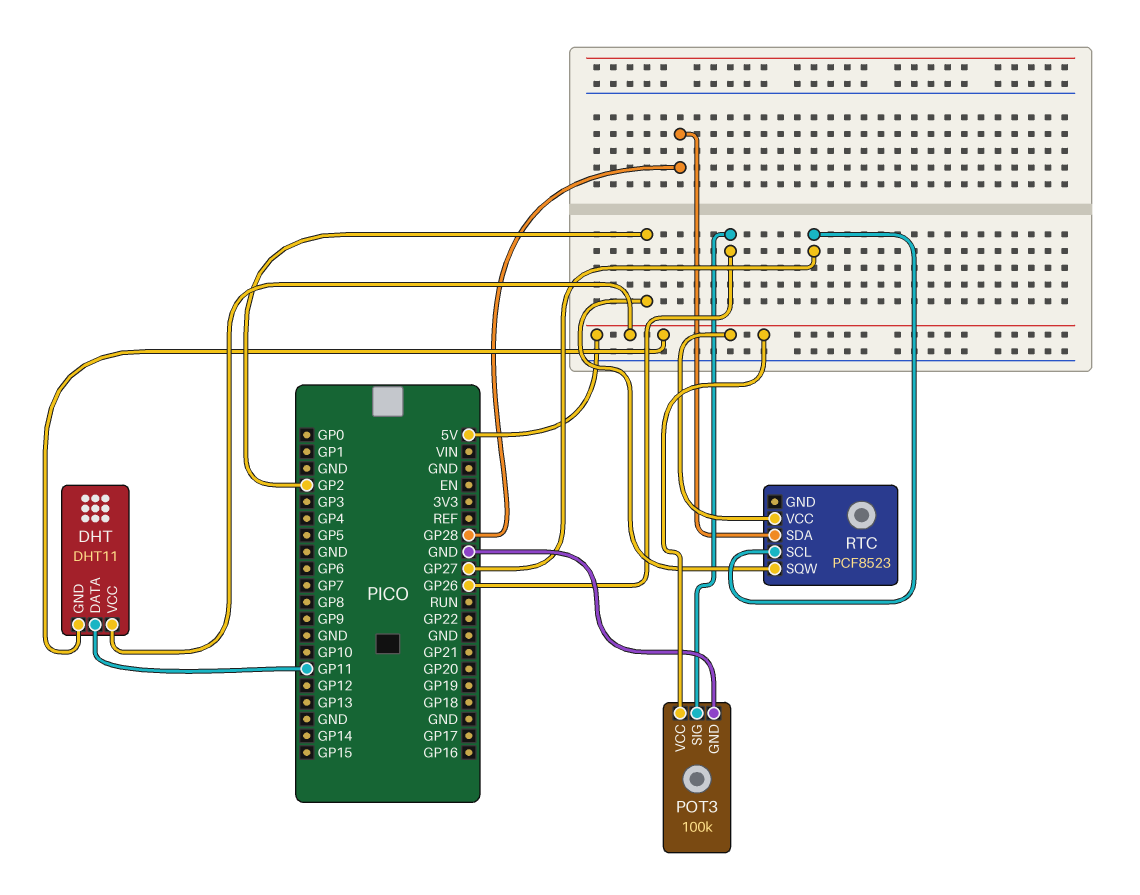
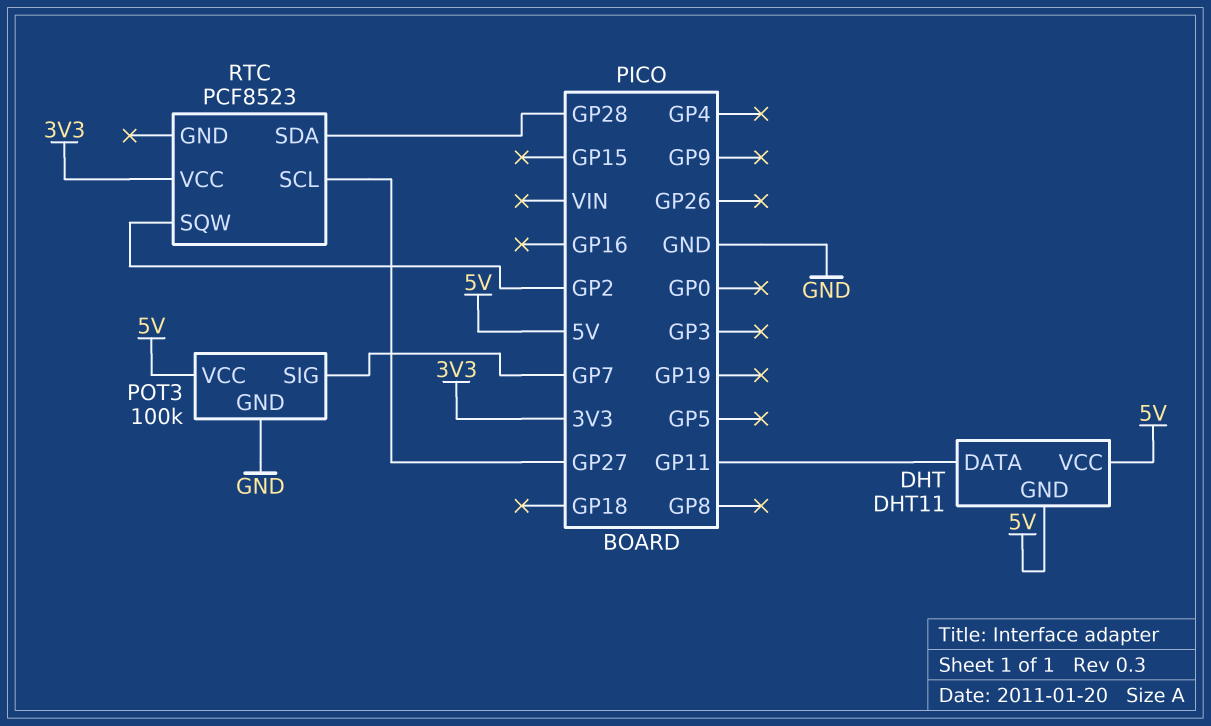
POT3 pin SIG: GP26 -> GP7
RTC pin VCC: 5V -> 3V3

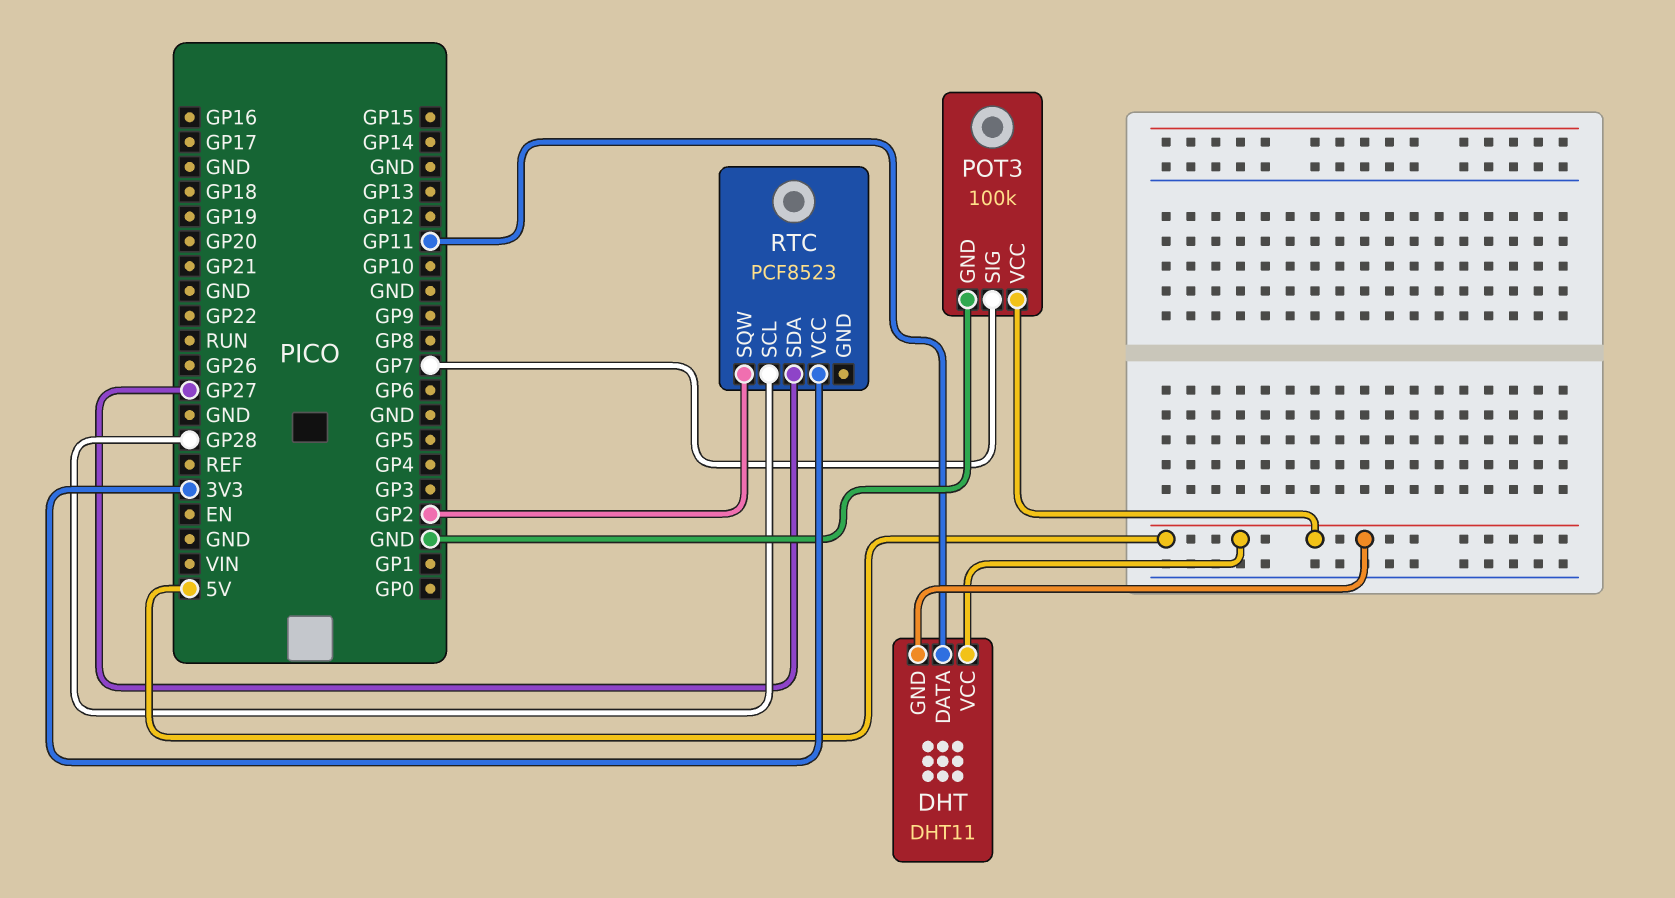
RTC pin SCL: GP27 -> GP28
RTC pin SDA: GP28 -> GP27

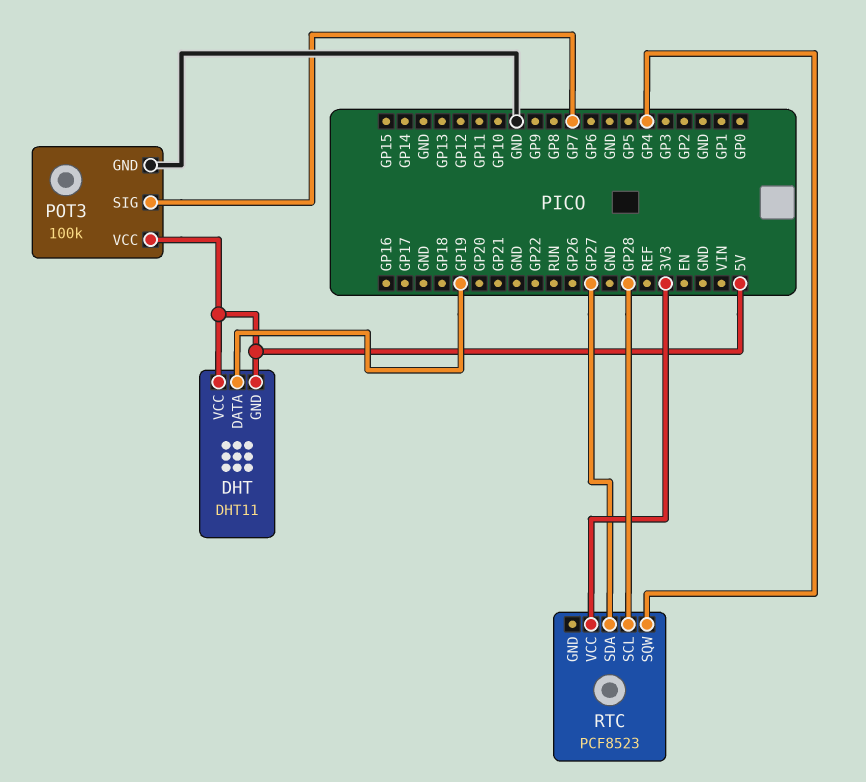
DHT pin DATA: GP11 -> GP19
RTC pin SQW: GP2 -> GP4

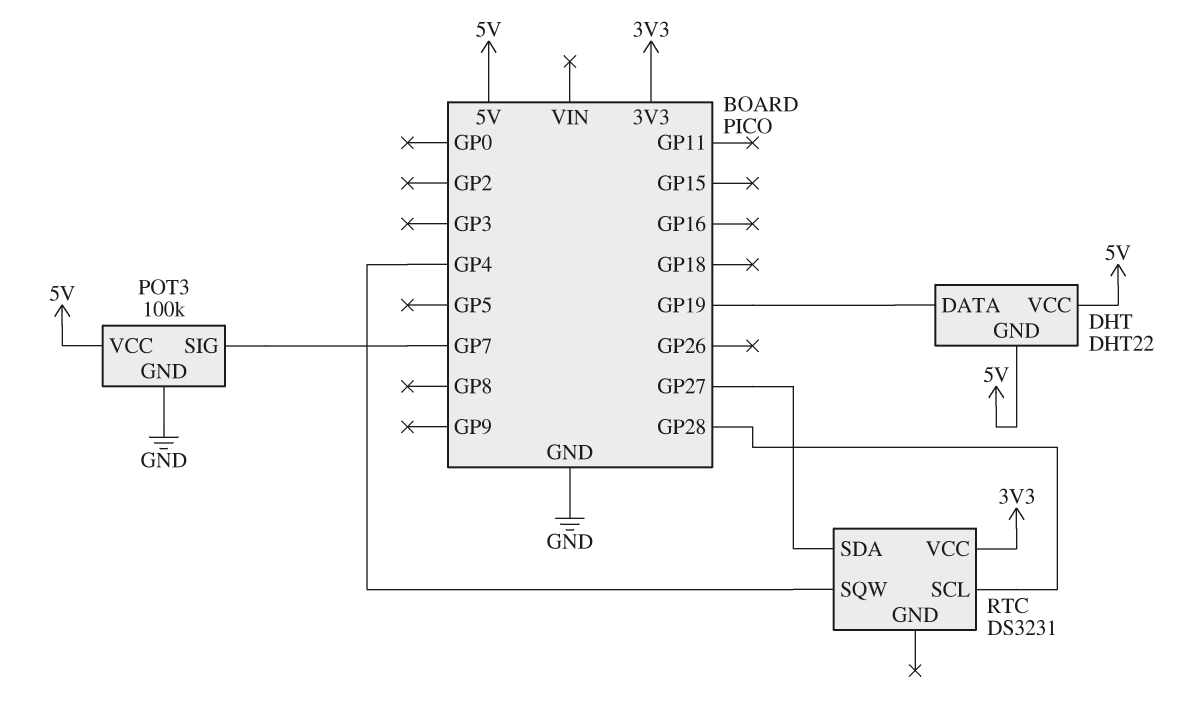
DHT: DHT11 -> DHT22
RTC: PCF8523 -> DS3231

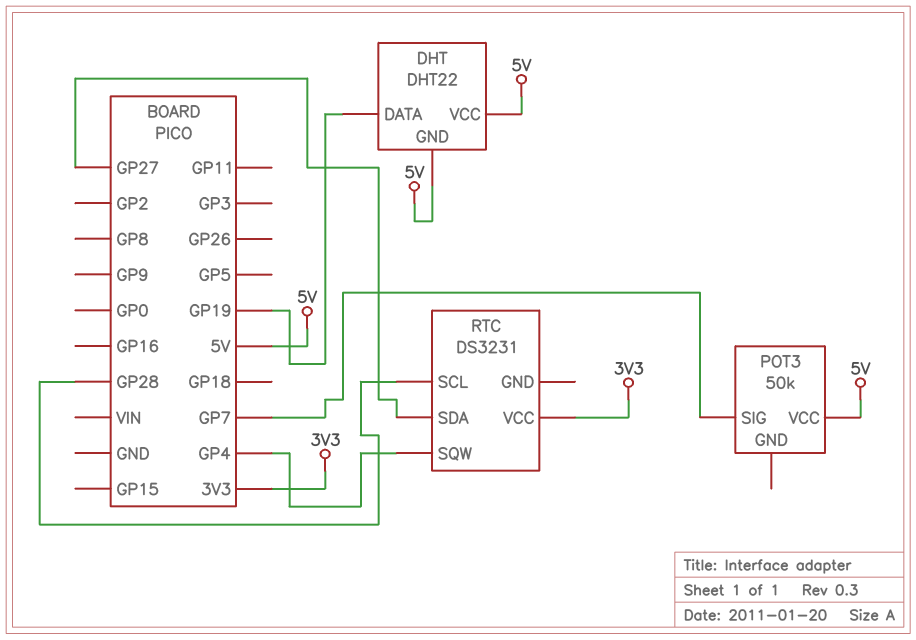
POT3: 100k -> 50k
POT3 pin GND: GND -> none

